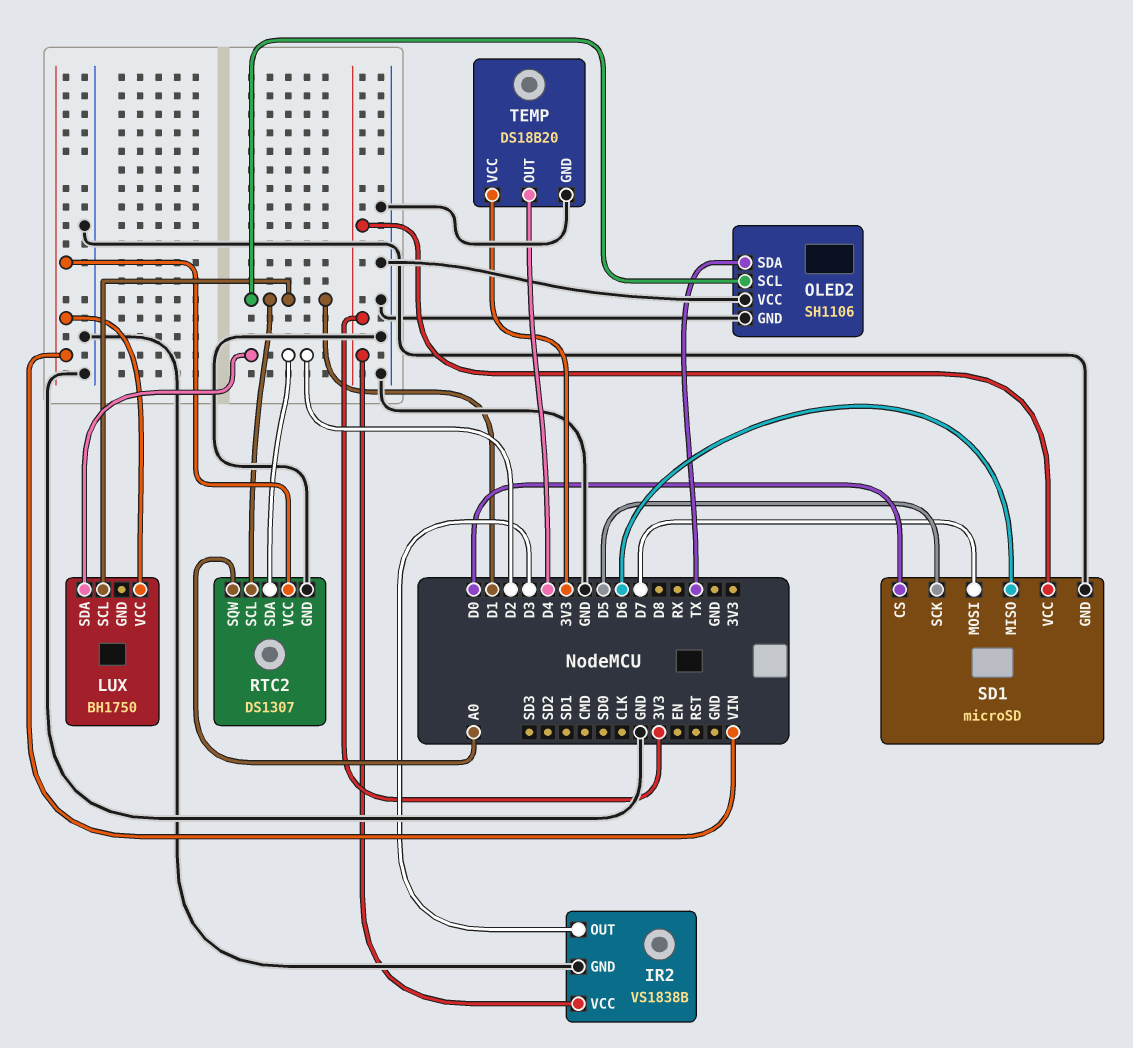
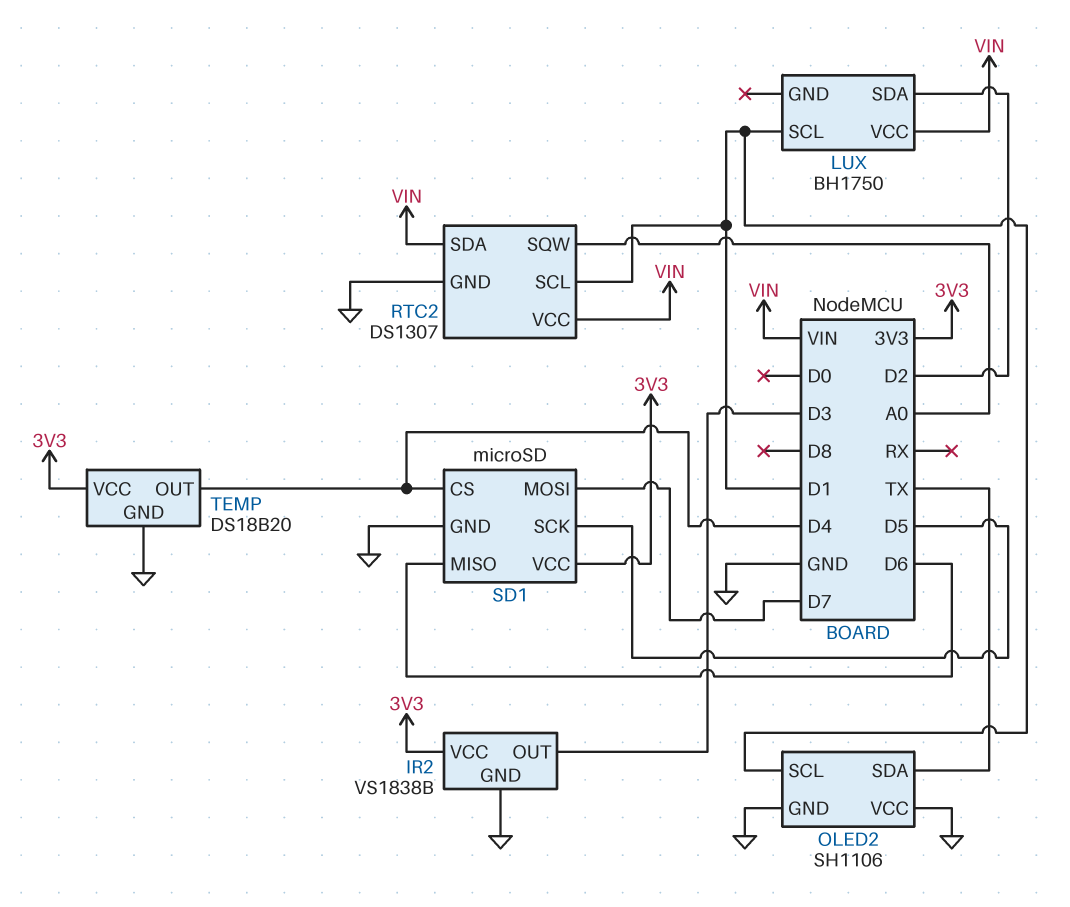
RTC2 pin SDA: D2 -> VIN
SD1 pin CS: D0 -> D4

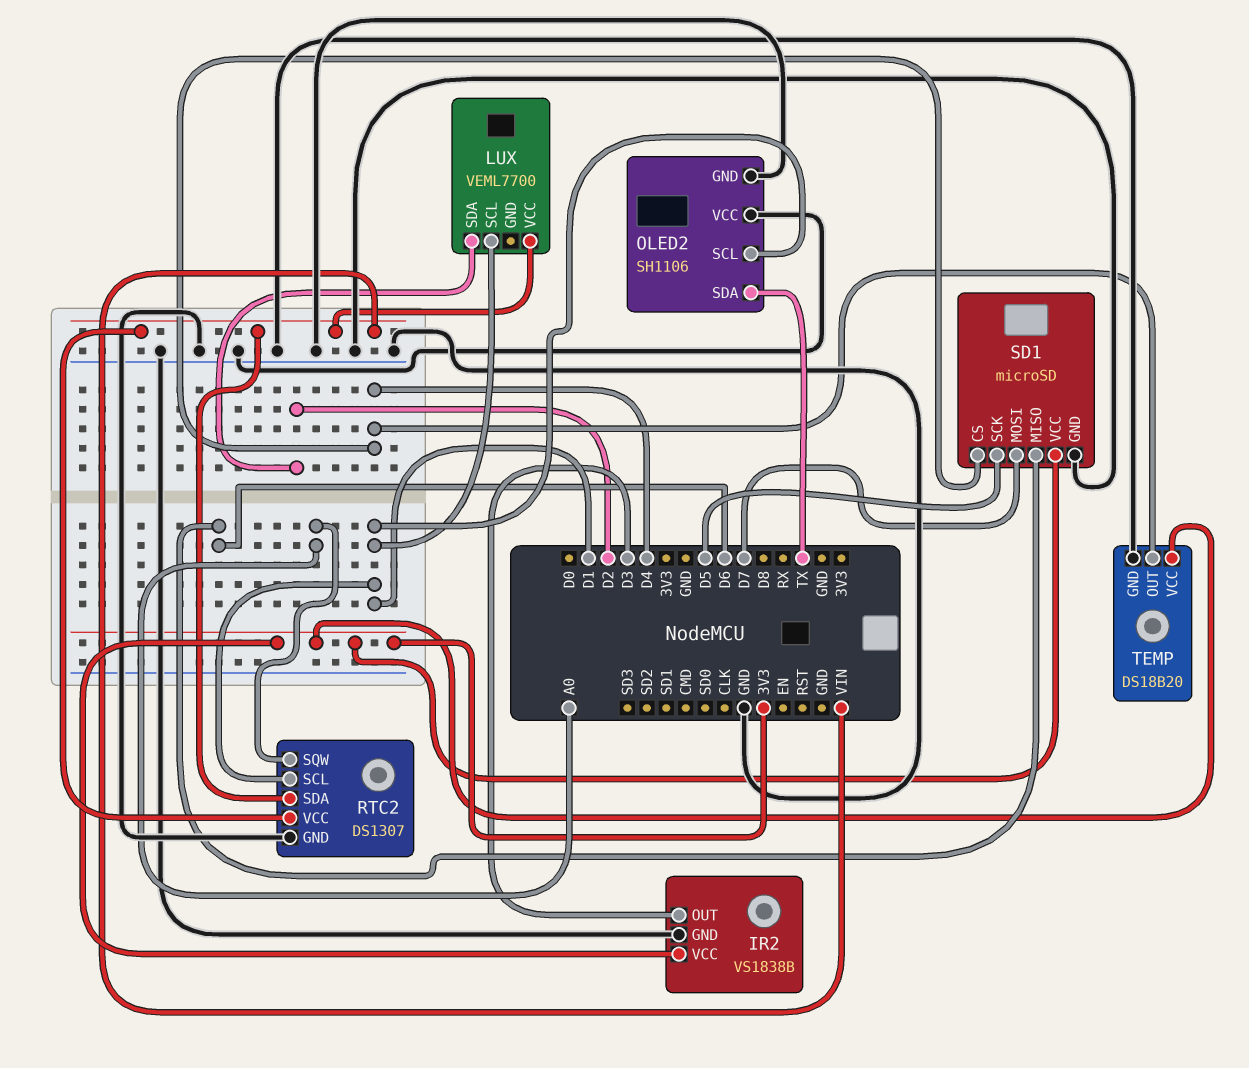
LUX: BH1750 -> VEML7700

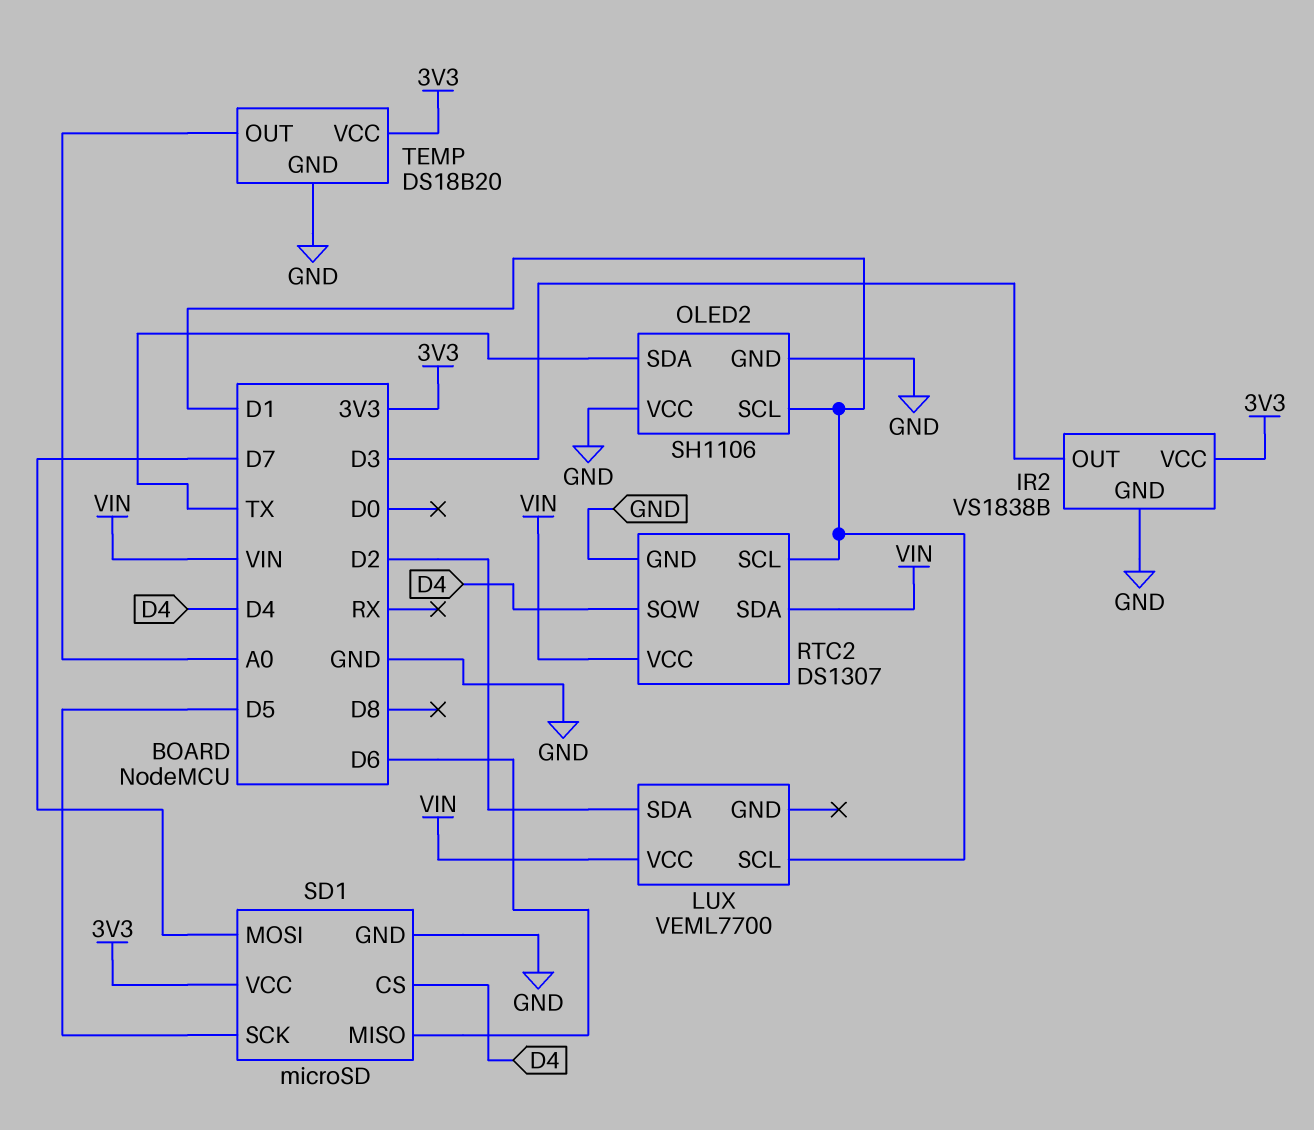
RTC2 pin SQW: A0 -> D4
TEMP pin OUT: D4 -> A0

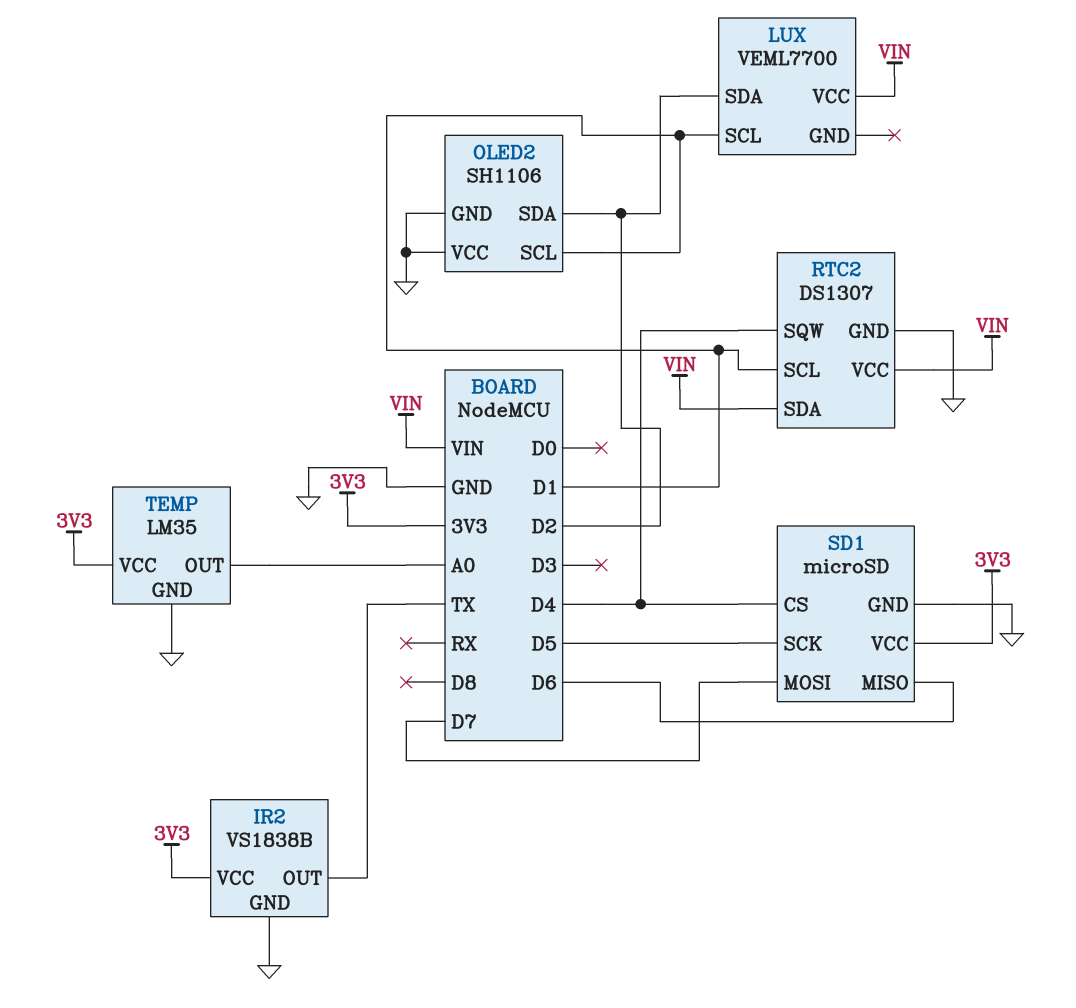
IR2 pin OUT: D3 -> TX
OLED2 pin SDA: TX -> D2
TEMP: DS18B20 -> LM35

